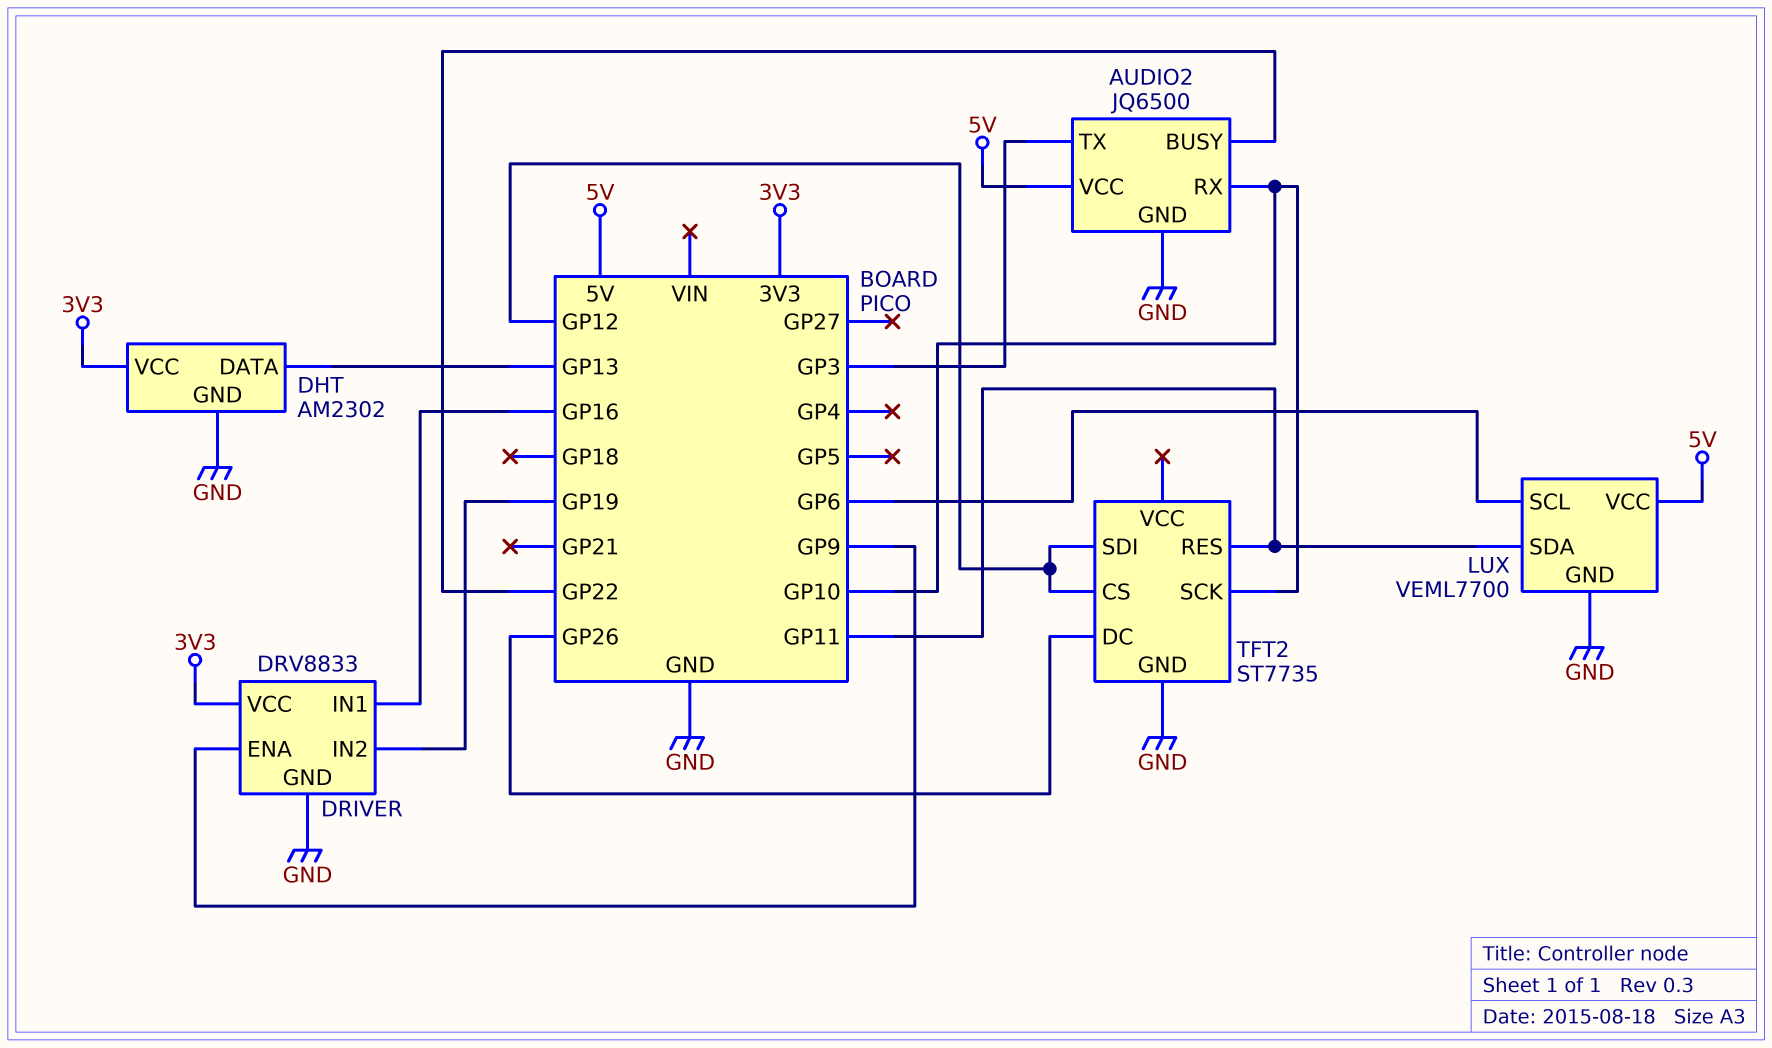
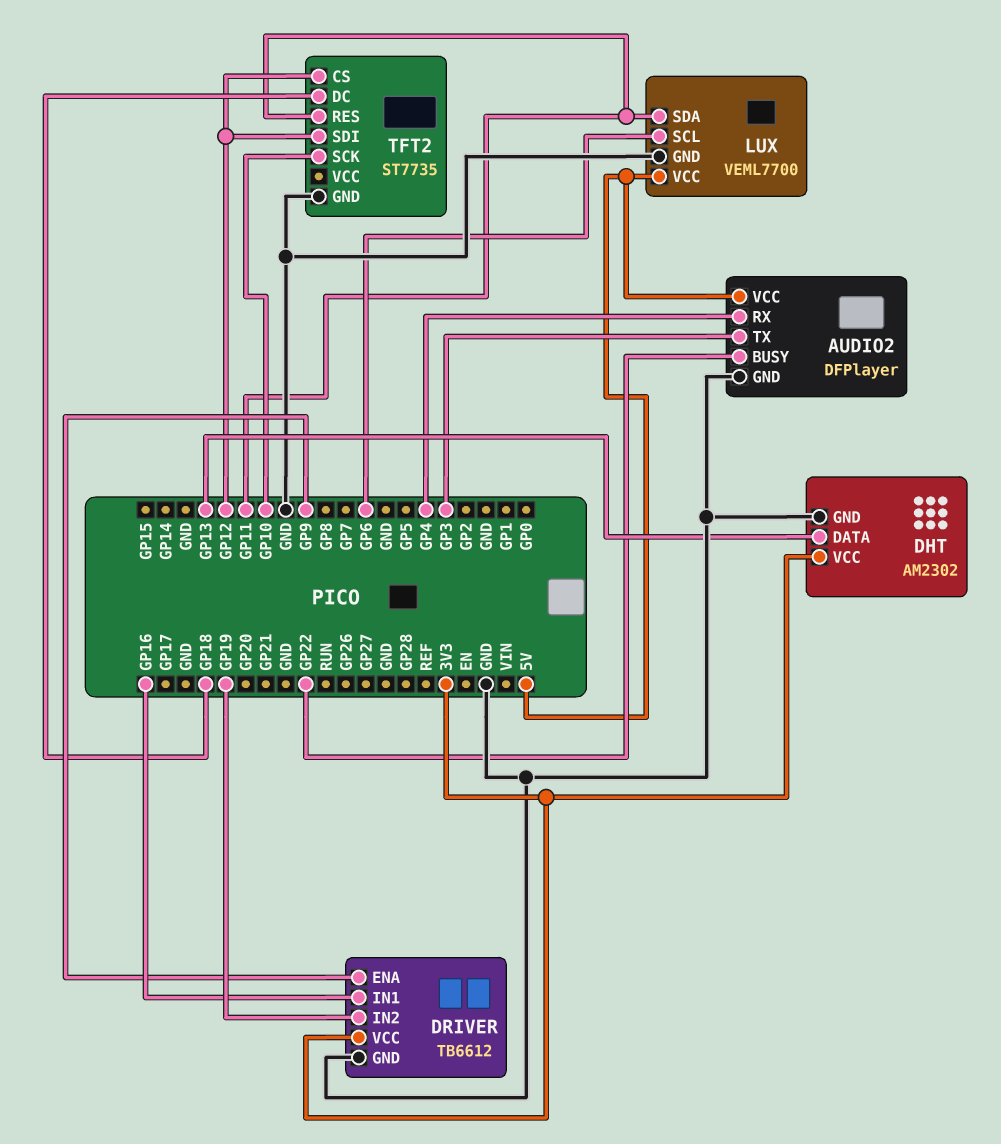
AUDIO2: JQ6500 -> DFPlayer
AUDIO2 pin RX: GP10 -> GP4
DRIVER: DRV8833 -> TB6612
TFT2 pin DC: GP26 -> GP18

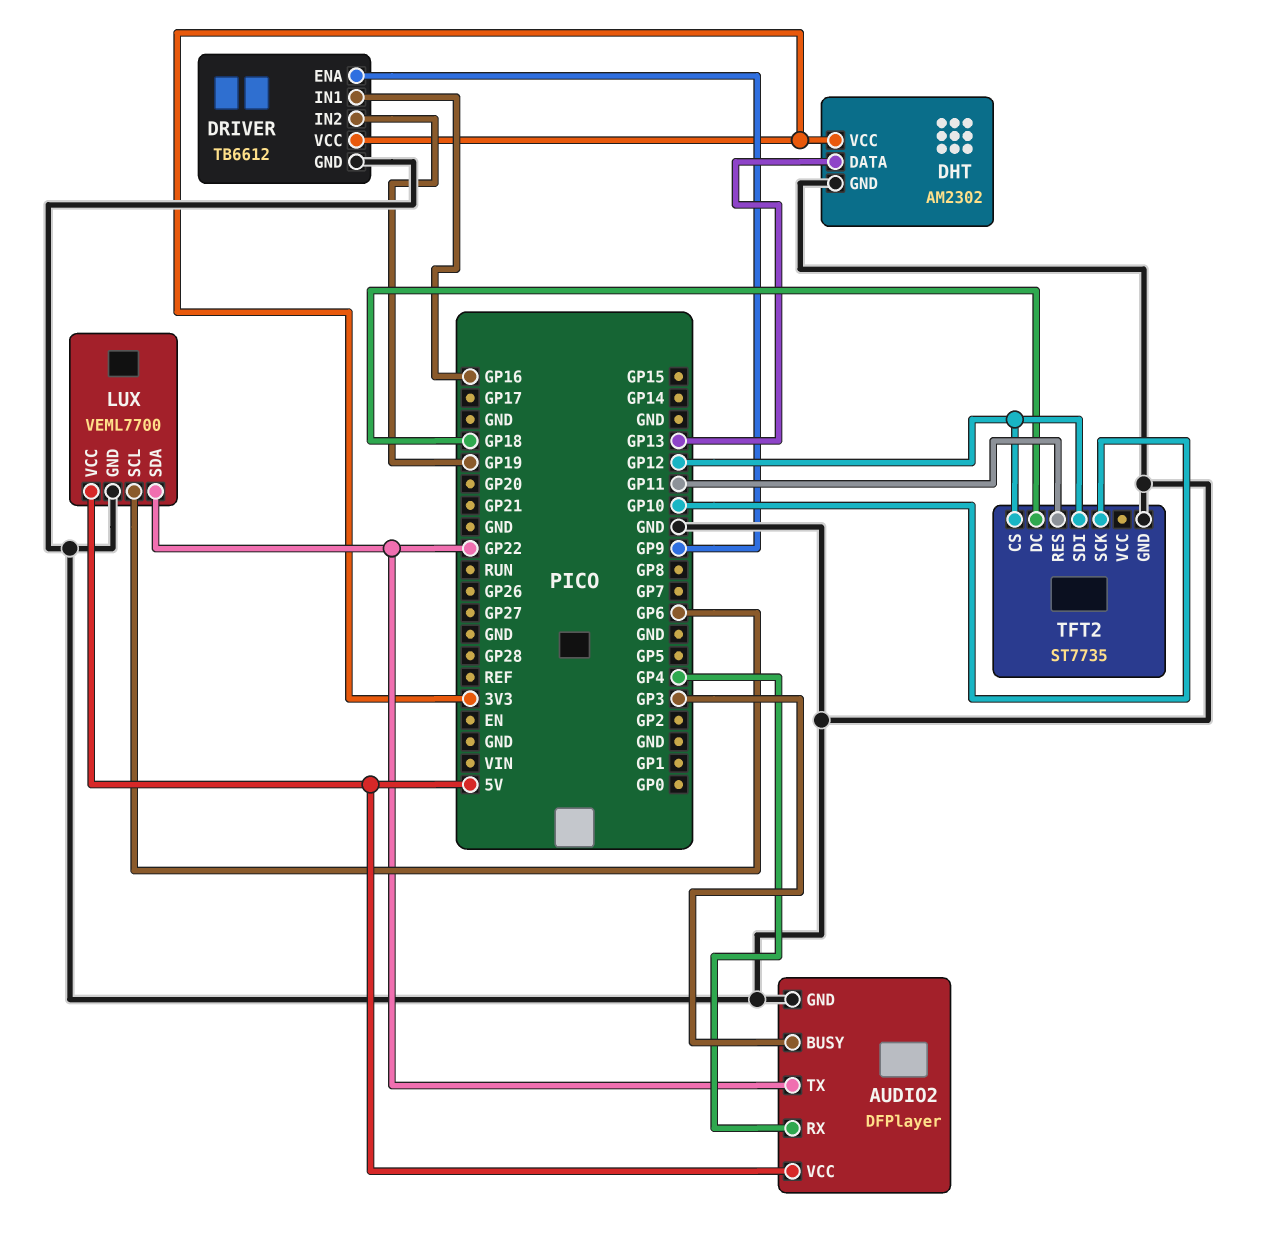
AUDIO2 pin BUSY: GP22 -> GP3
AUDIO2 pin TX: GP3 -> GP22
LUX pin SDA: GP11 -> GP22

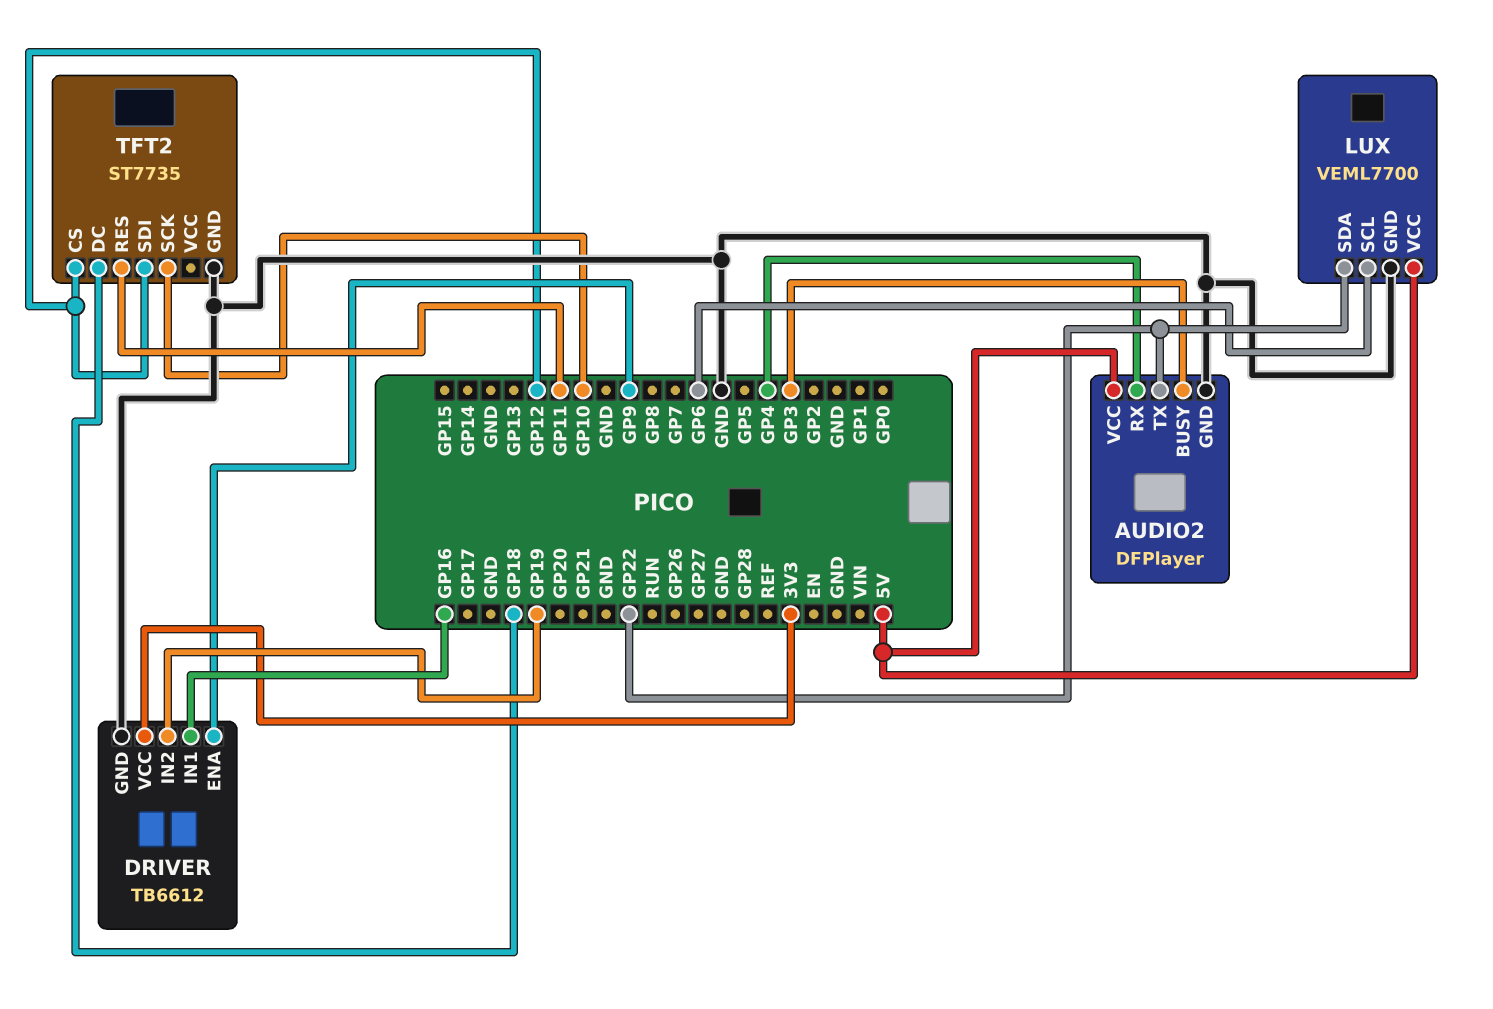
DHT: AM2302 -> none
DHT pin DATA: GP13 -> none
DHT pin GND: GND -> none
DHT pin VCC: 3V3 -> none

